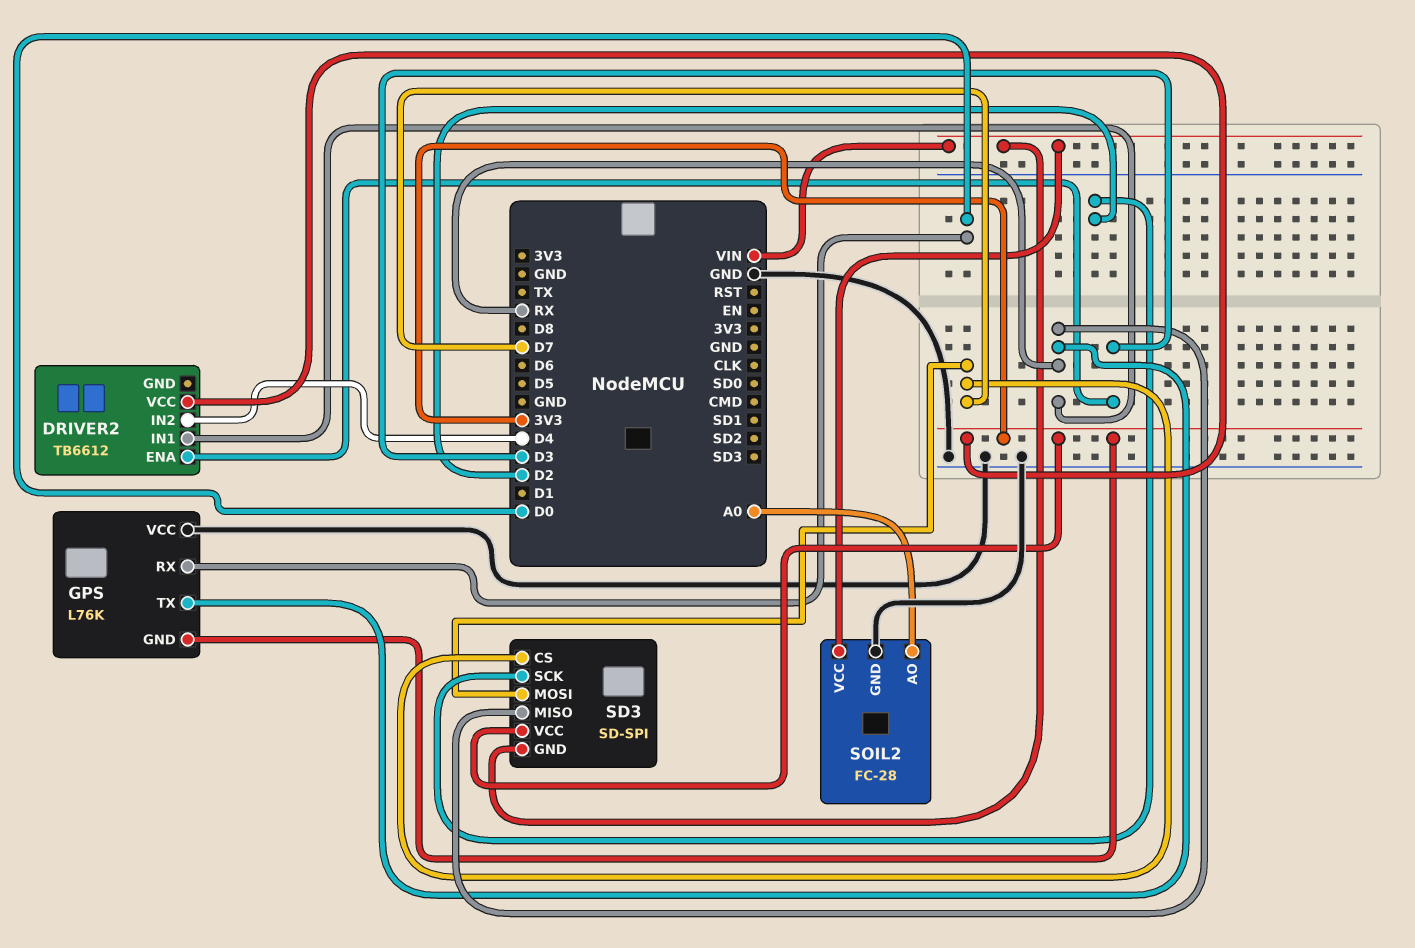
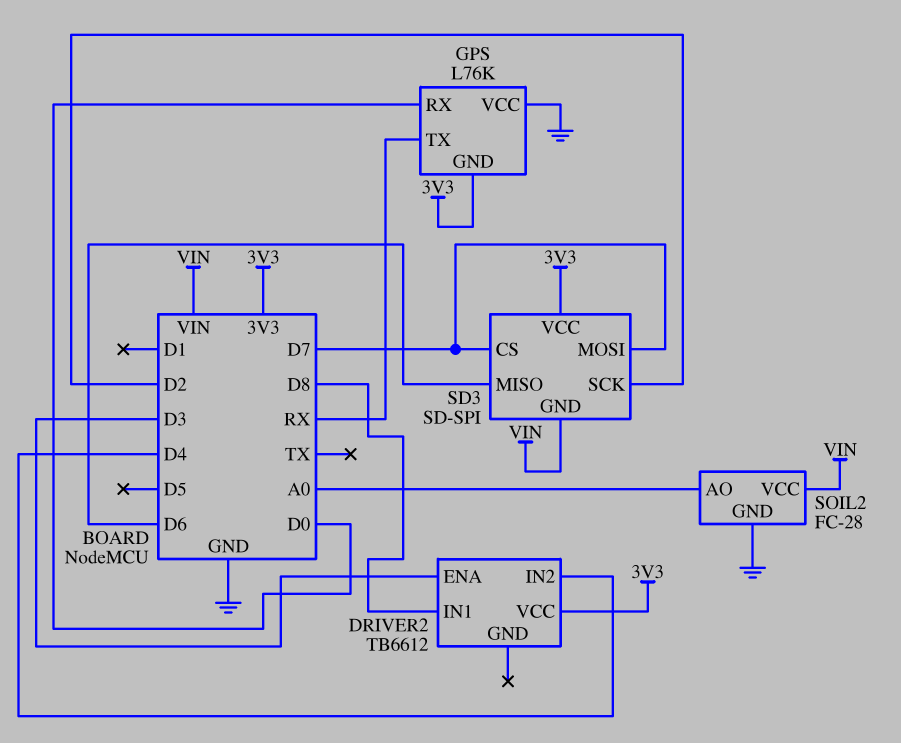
DRIVER2 pin IN1: RX -> D8
SD3 pin MISO: RX -> D6

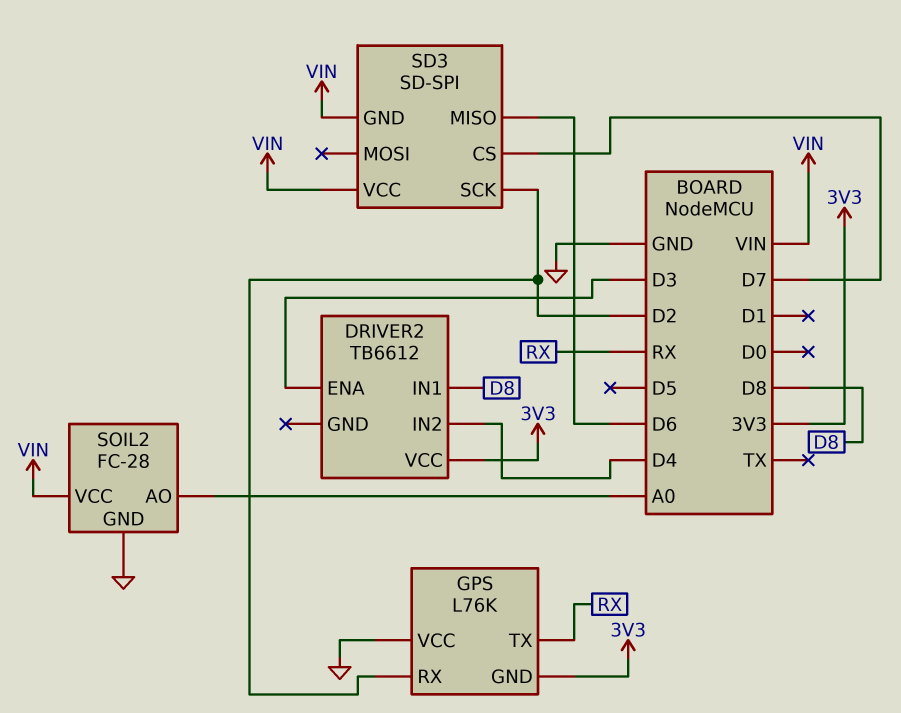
GPS pin RX: D0 -> D2
SD3 pin MOSI: D7 -> none
SD3 pin VCC: 3V3 -> VIN

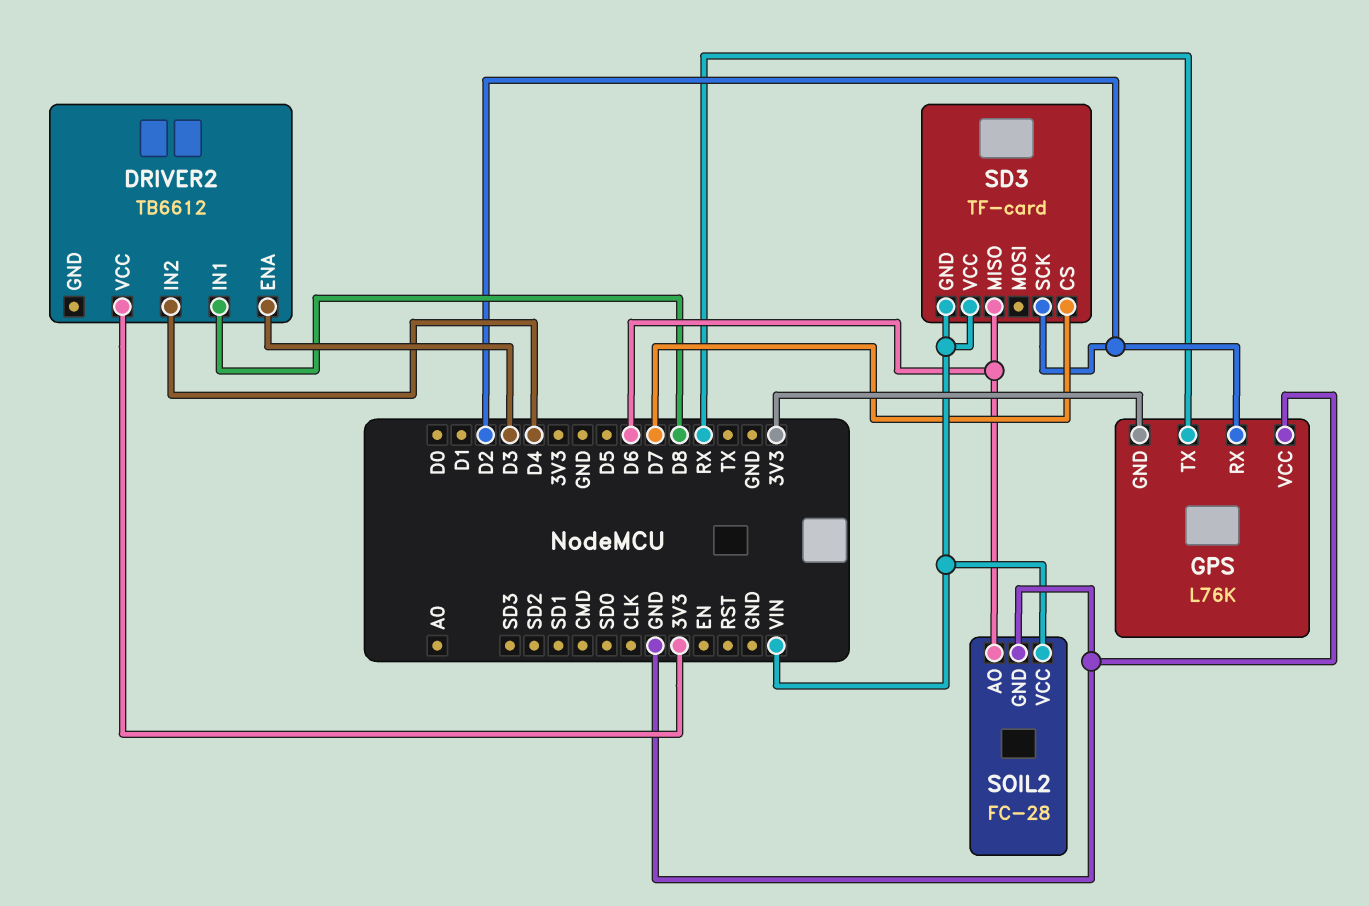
SD3: SD-SPI -> TF-card
SOIL2 pin AO: A0 -> D6

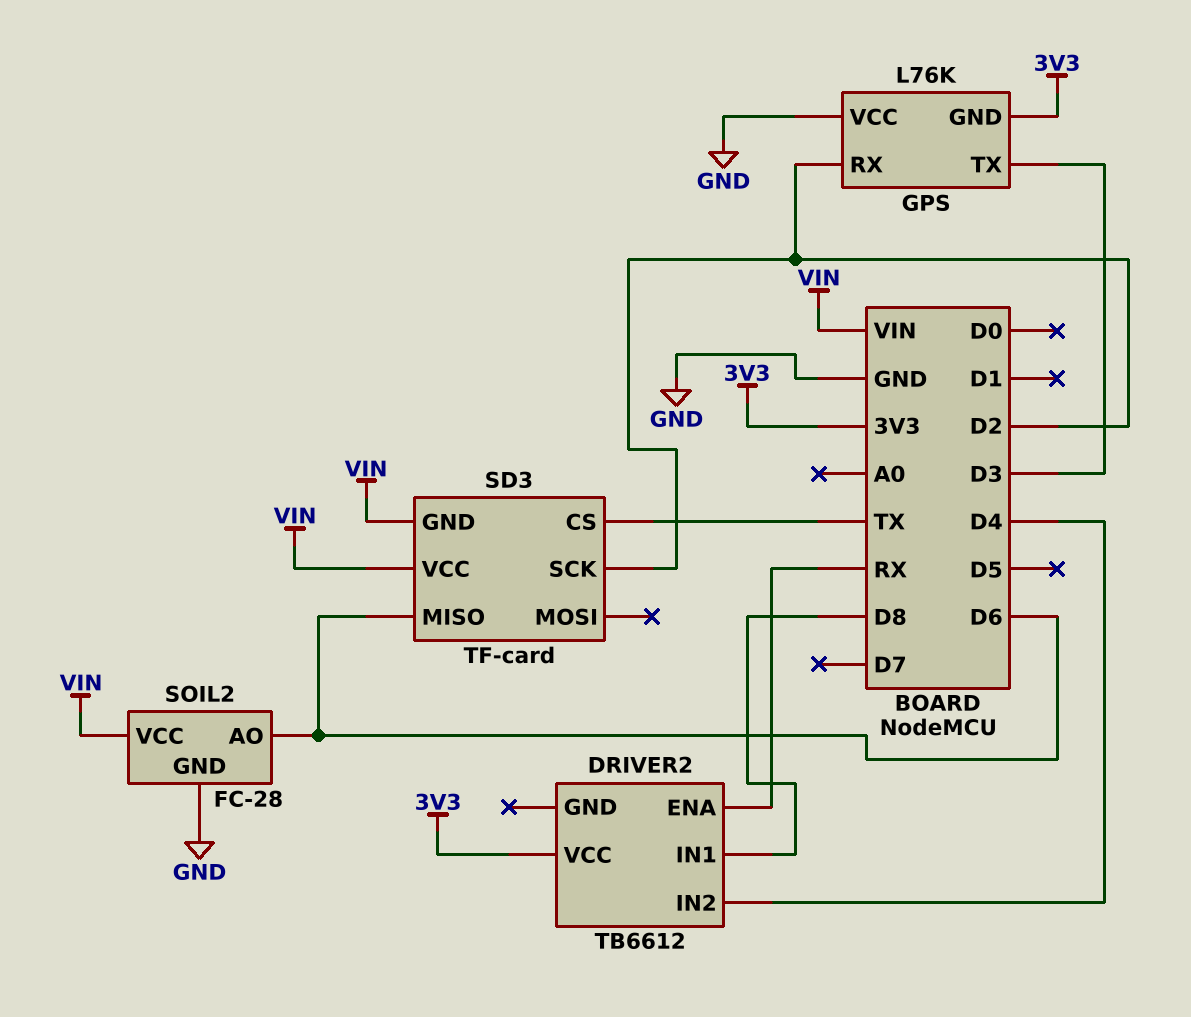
DRIVER2 pin ENA: D3 -> RX
GPS pin TX: RX -> D3
SD3 pin CS: D7 -> TX

